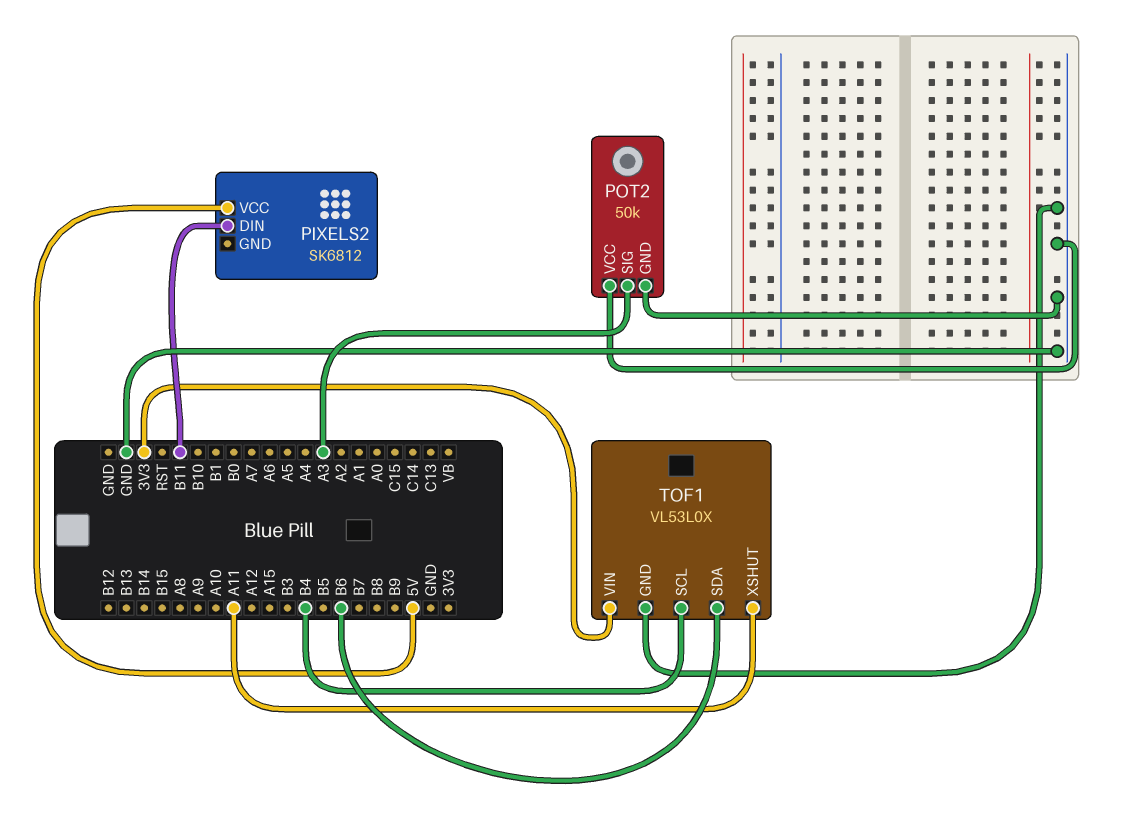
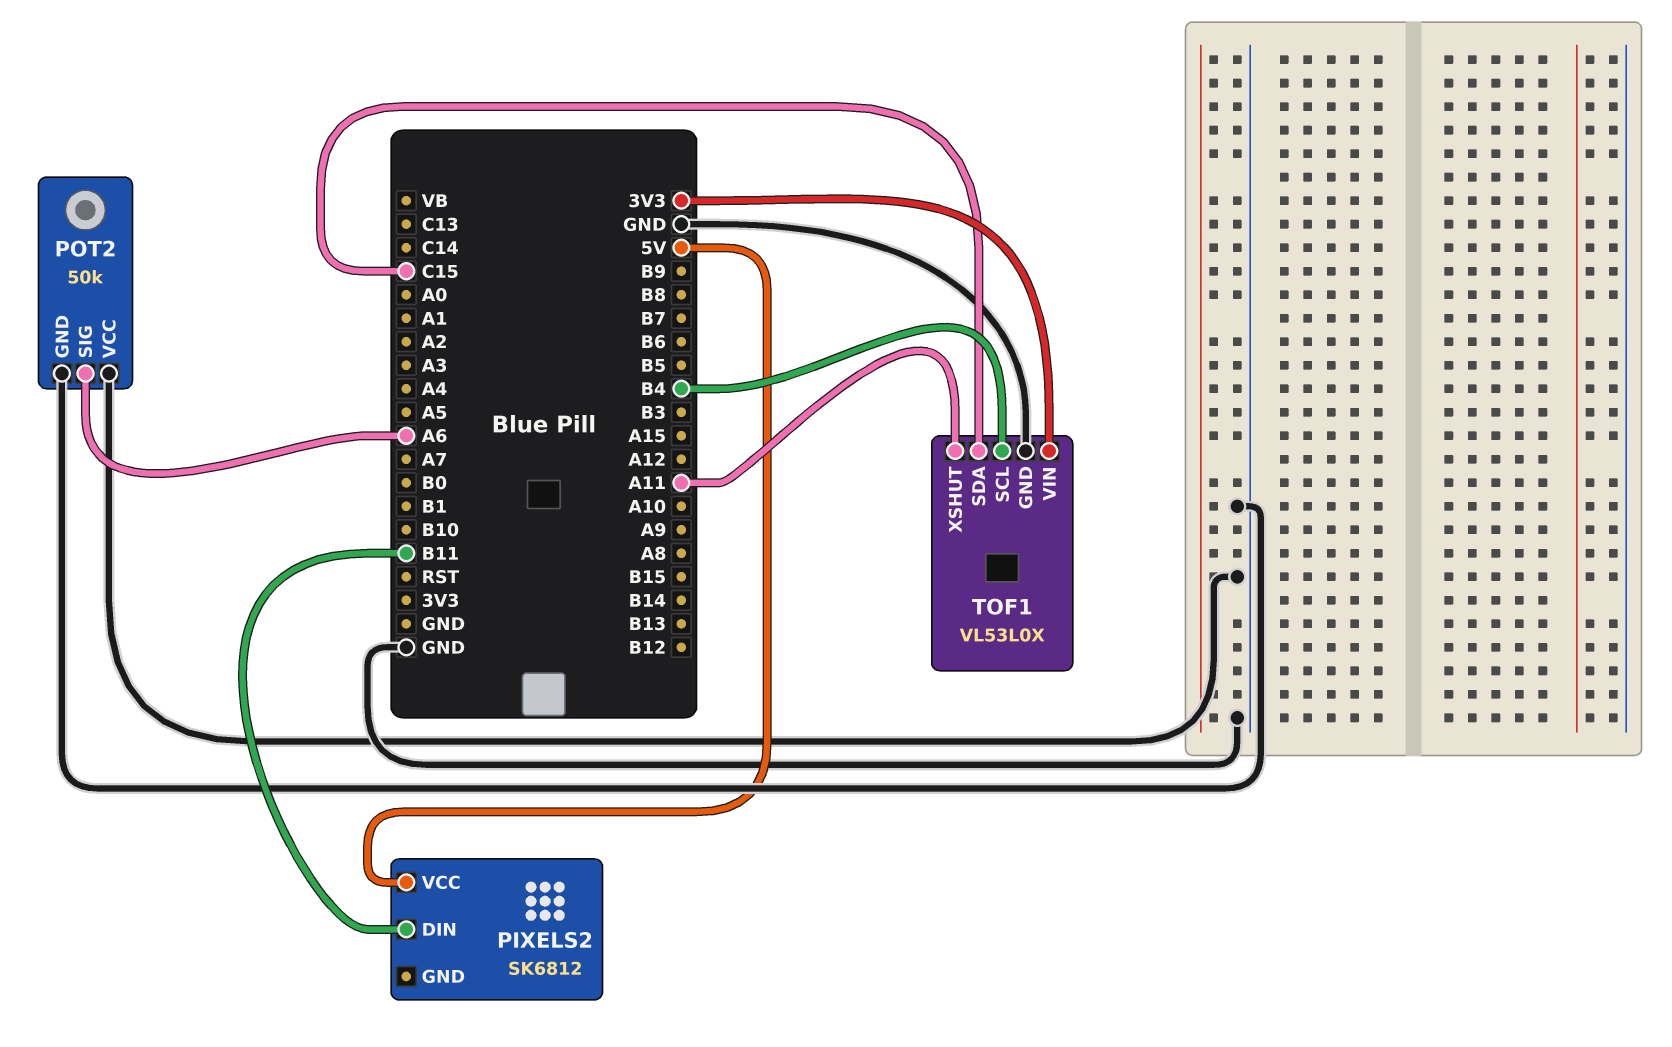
POT2 pin SIG: A3 -> A6
TOF1 pin SDA: B6 -> C15

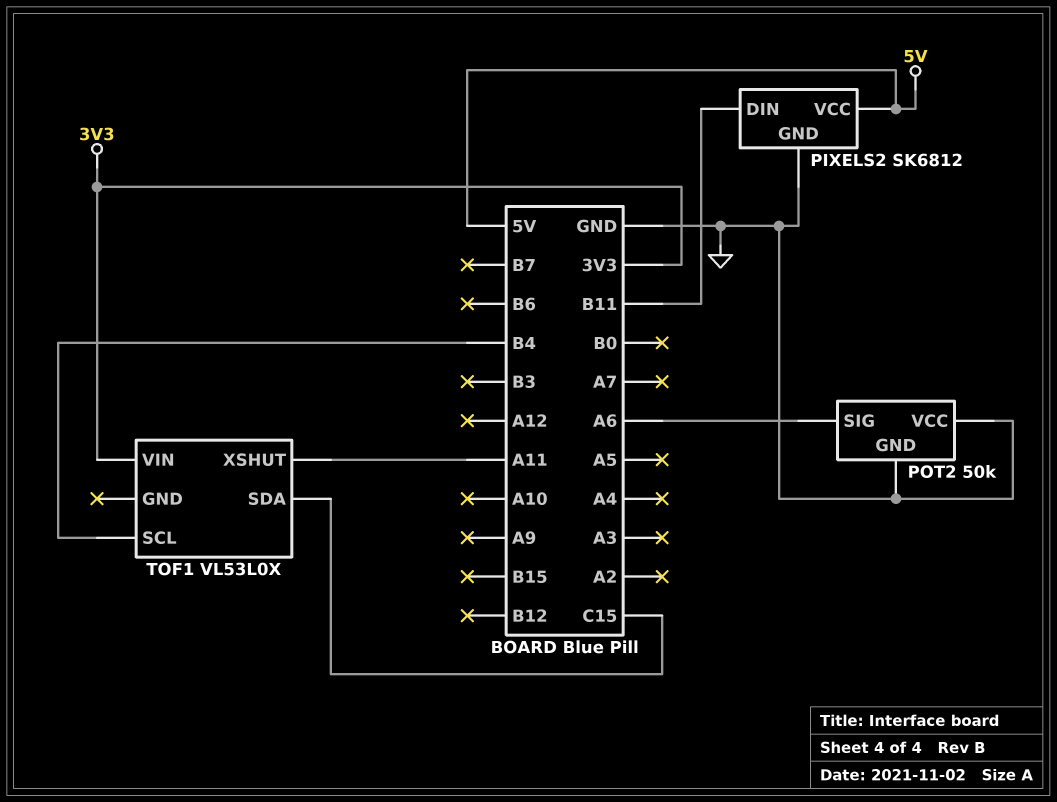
PIXELS2 pin GND: none -> GND
TOF1 pin GND: GND -> none

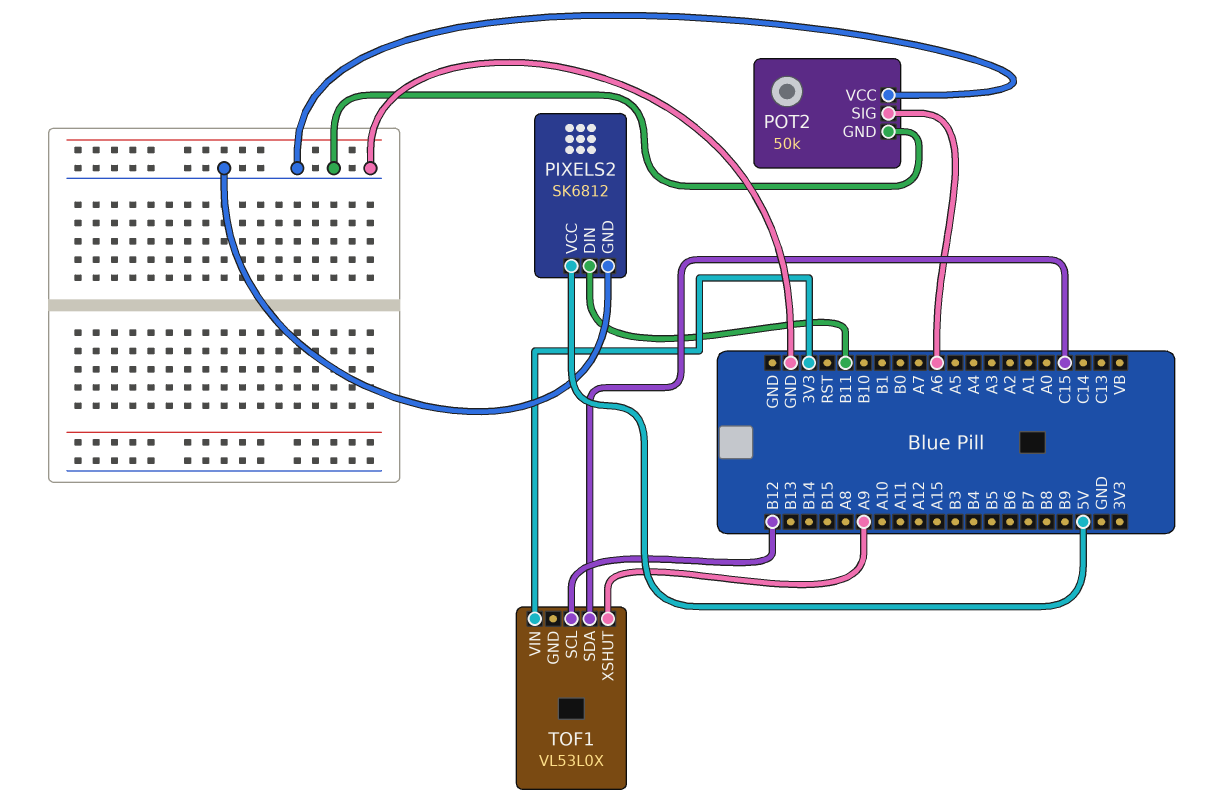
TOF1 pin SCL: B4 -> B12
TOF1 pin XSHUT: A11 -> A9

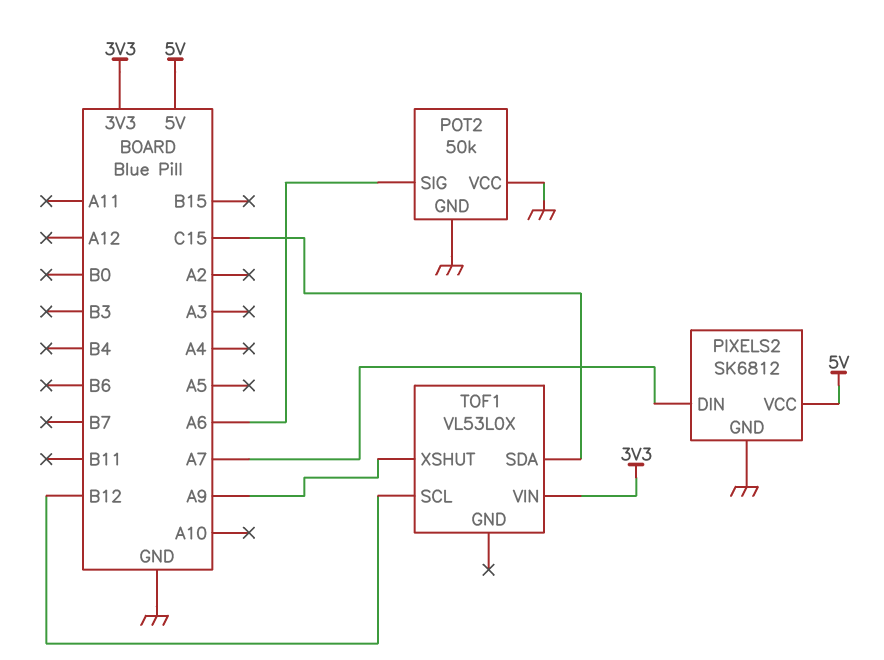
PIXELS2 pin DIN: B11 -> A7

